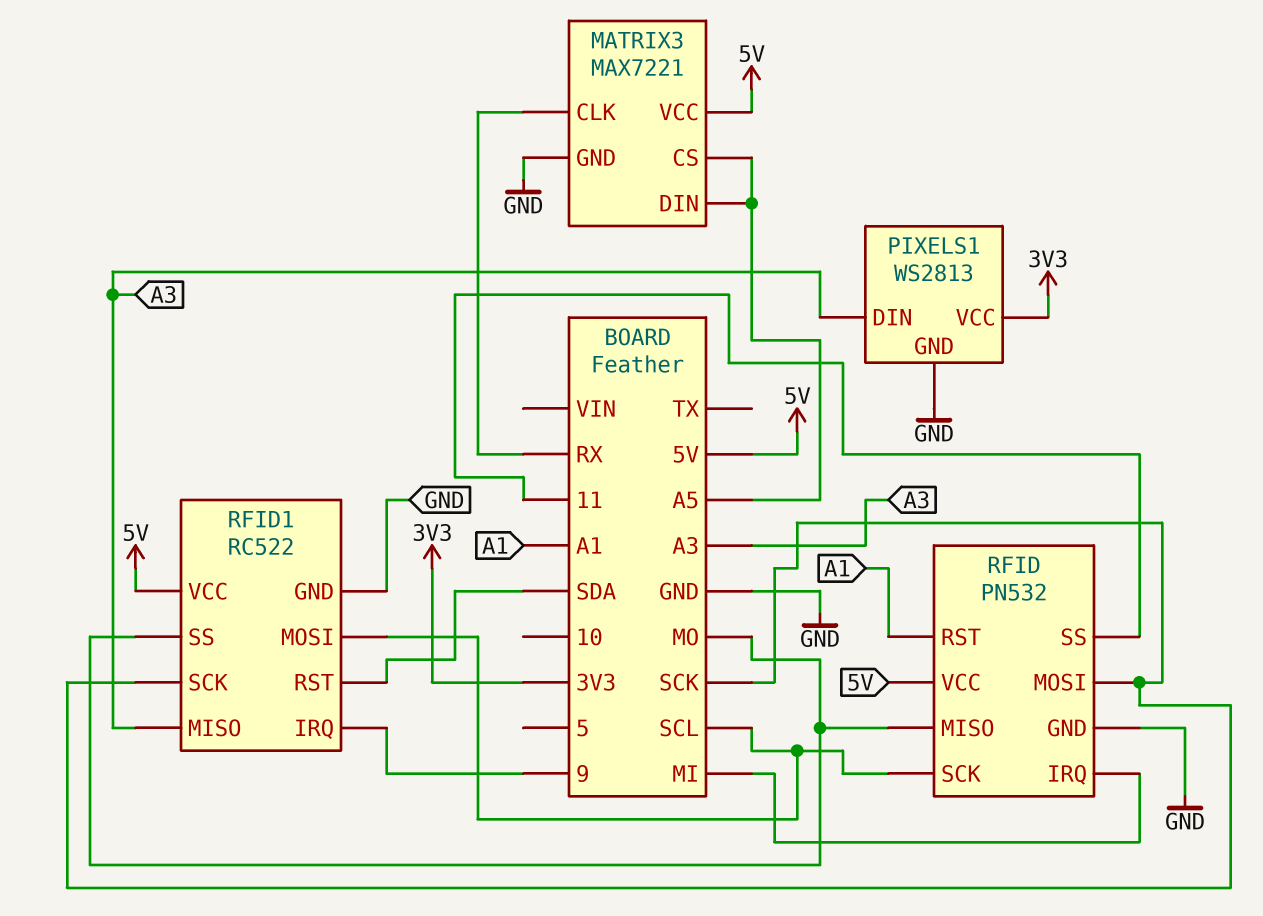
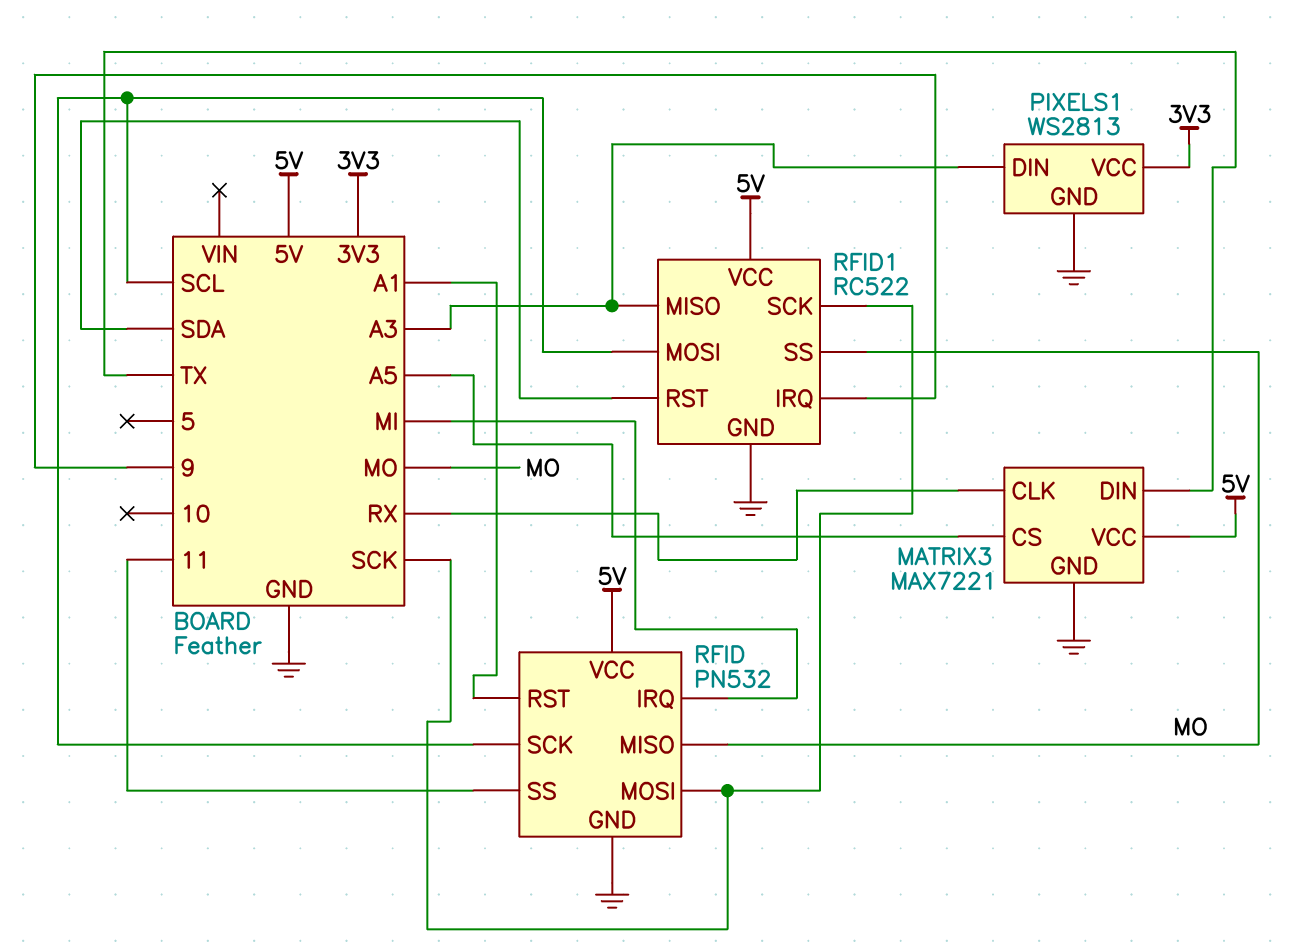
MATRIX3 pin DIN: A5 -> TX

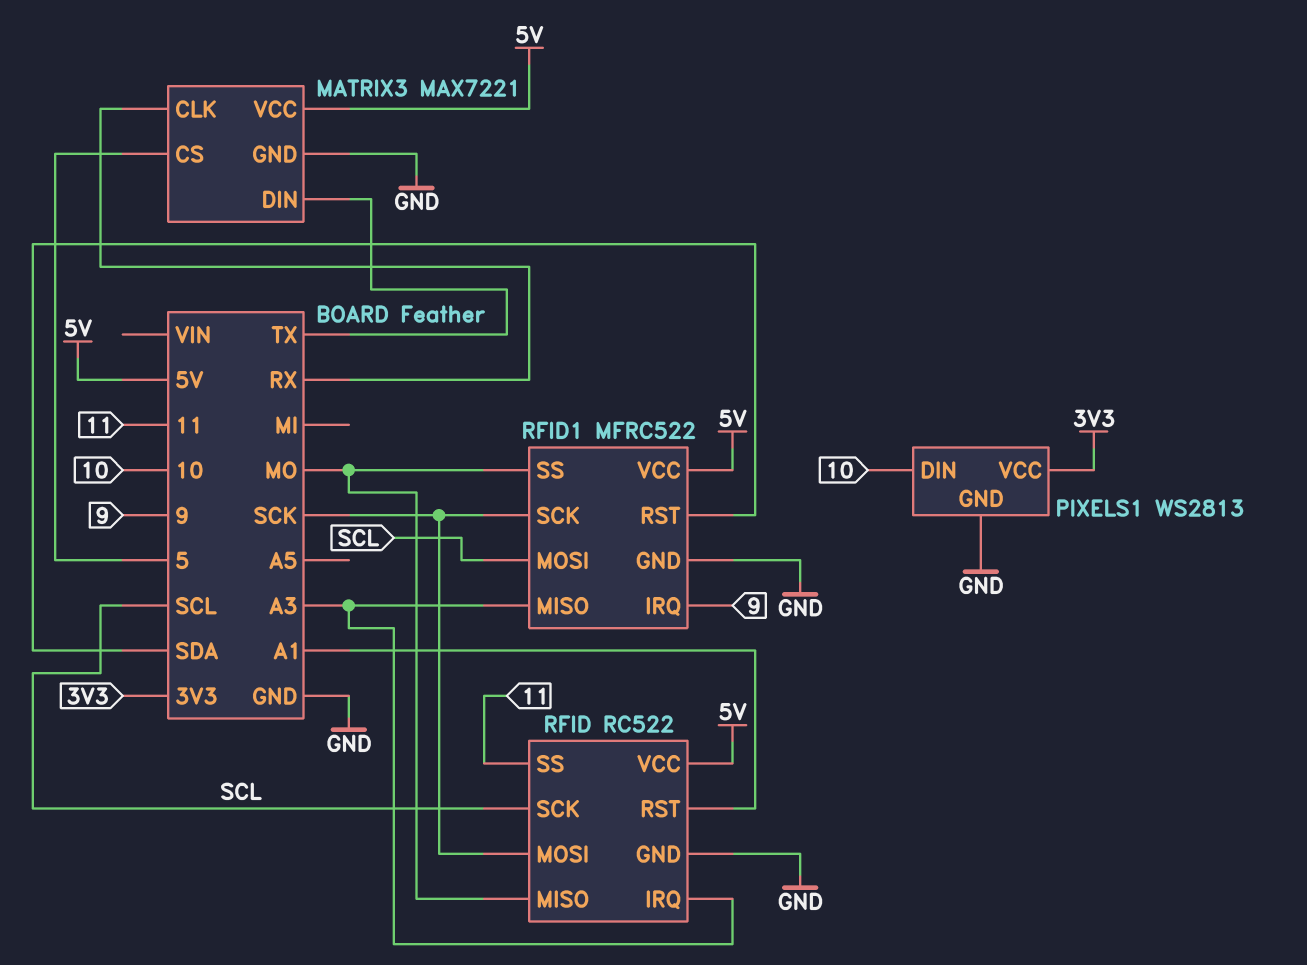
MATRIX3 pin CS: A5 -> 5
PIXELS1 pin DIN: A3 -> 10
RFID: PN532 -> RC522
RFID pin IRQ: MI -> A3
RFID1: RC522 -> MFRC522

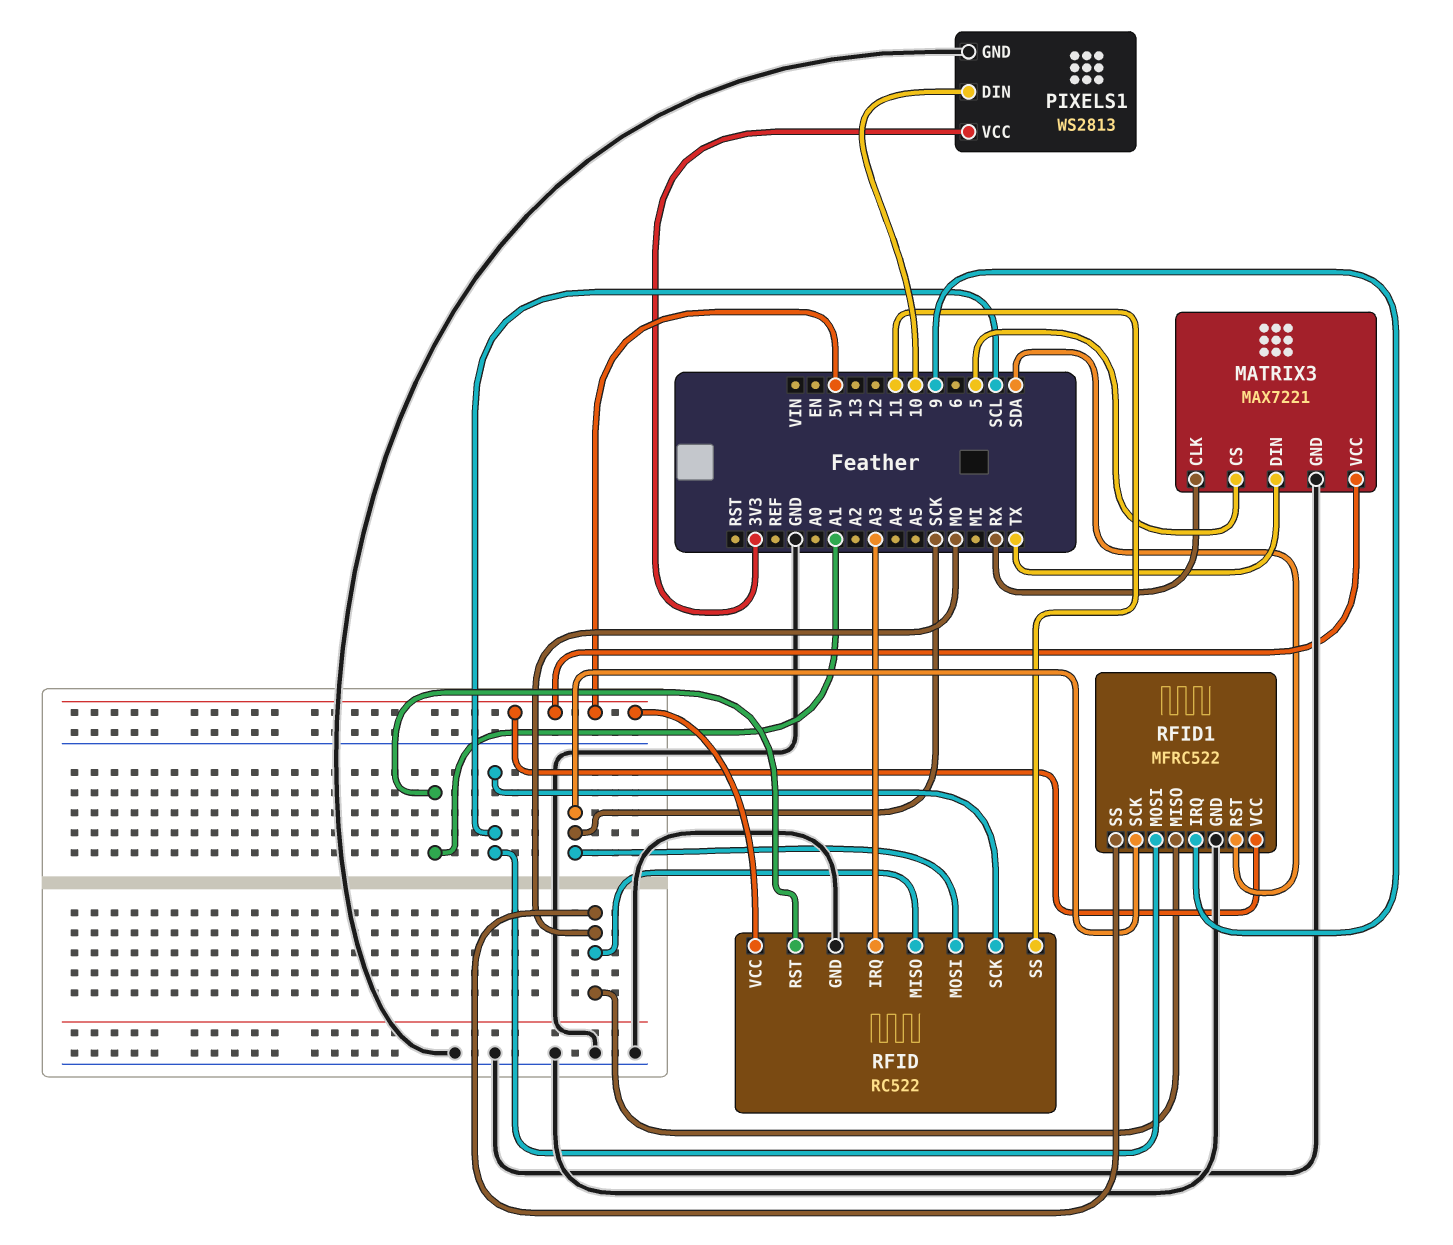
RFID1 pin MISO: A3 -> MO

